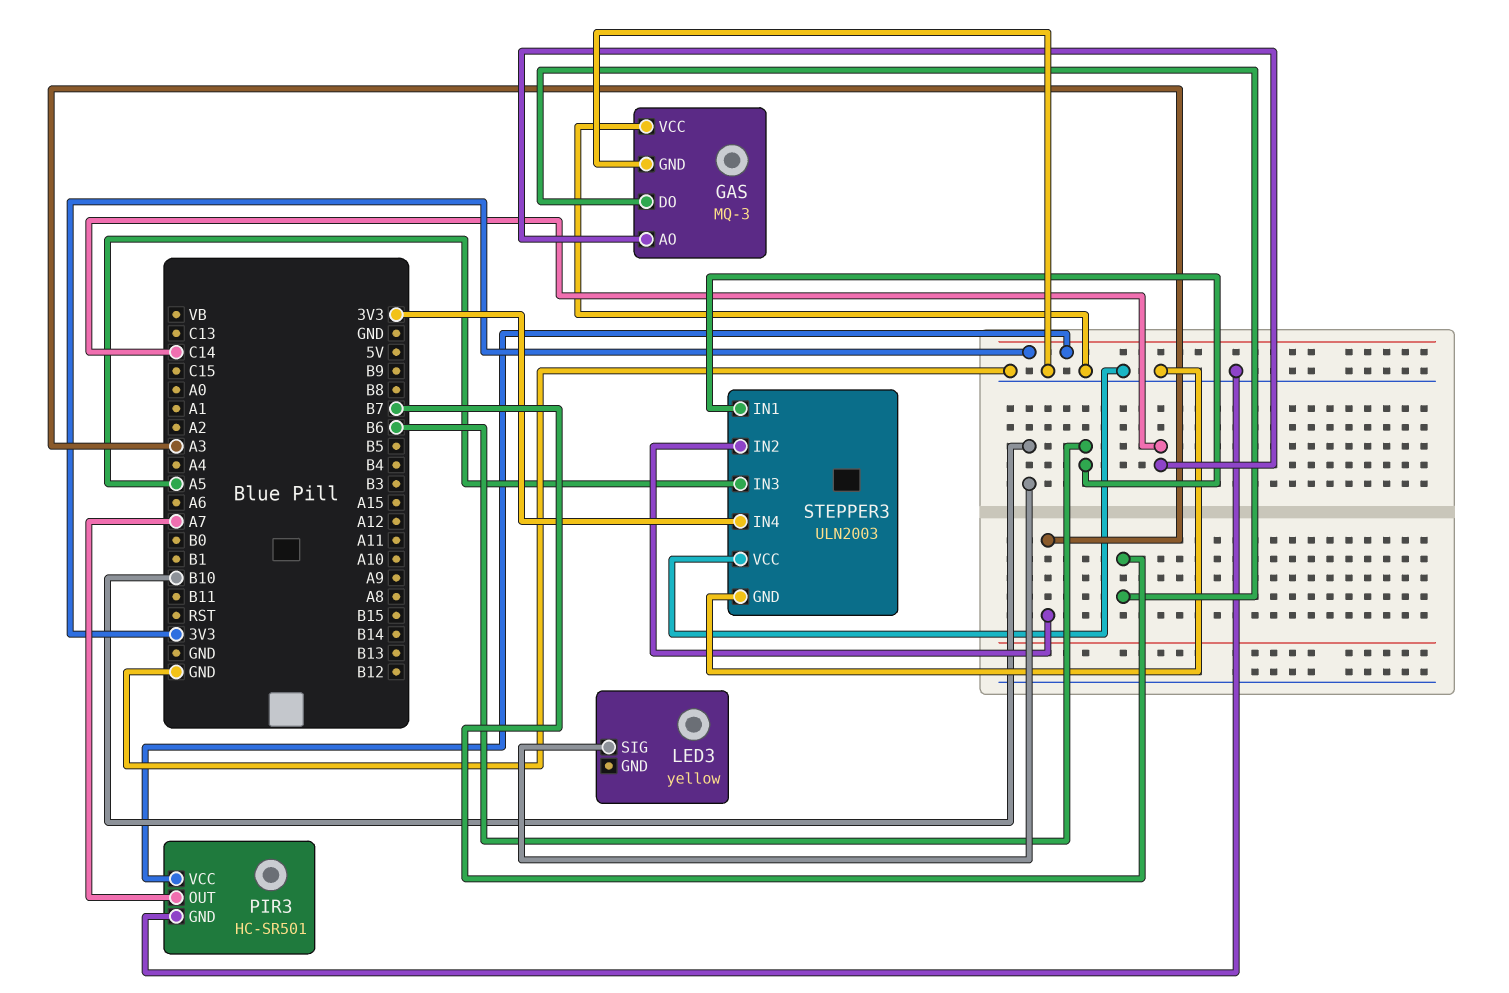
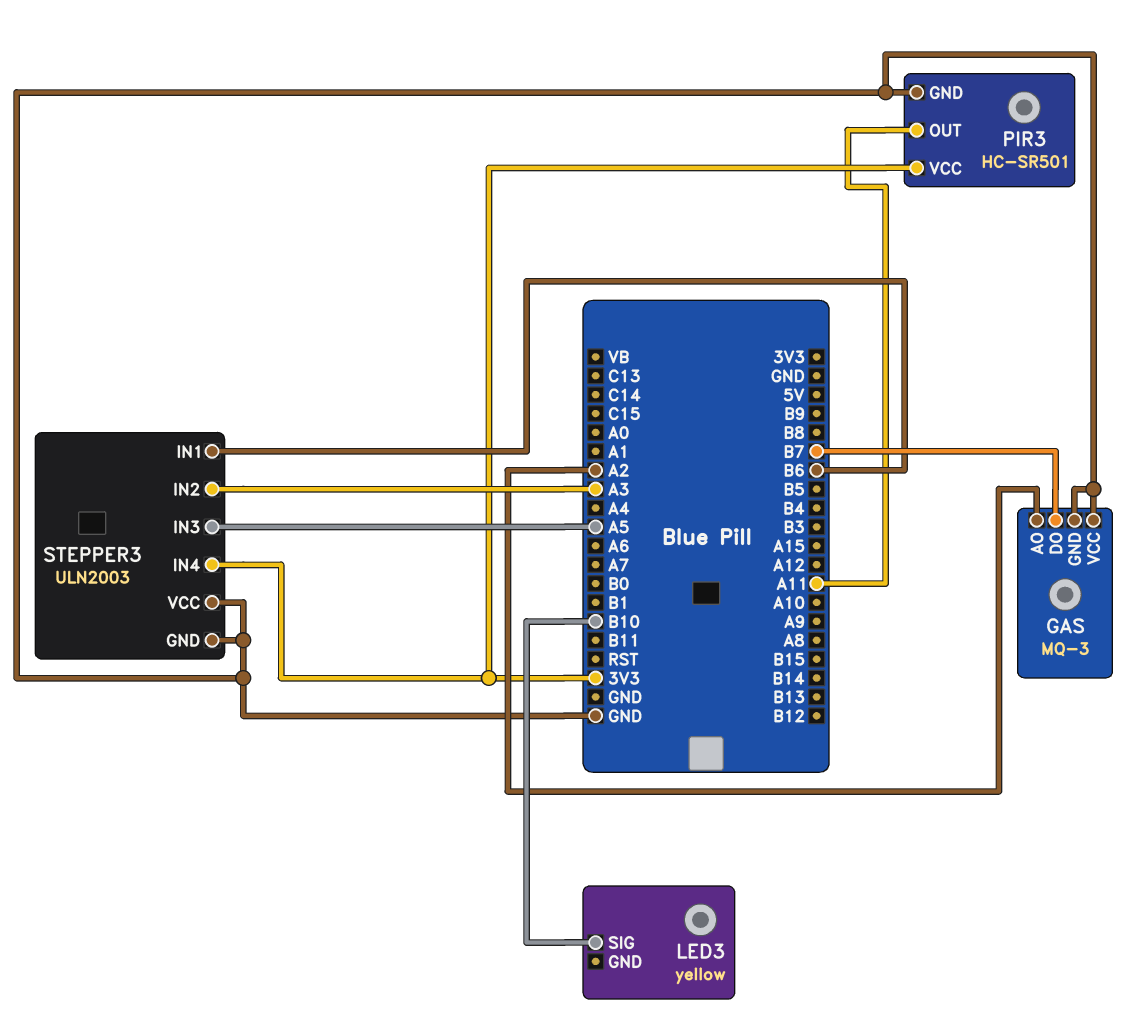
GAS pin AO: C14 -> A2
PIR3 pin OUT: A7 -> A11

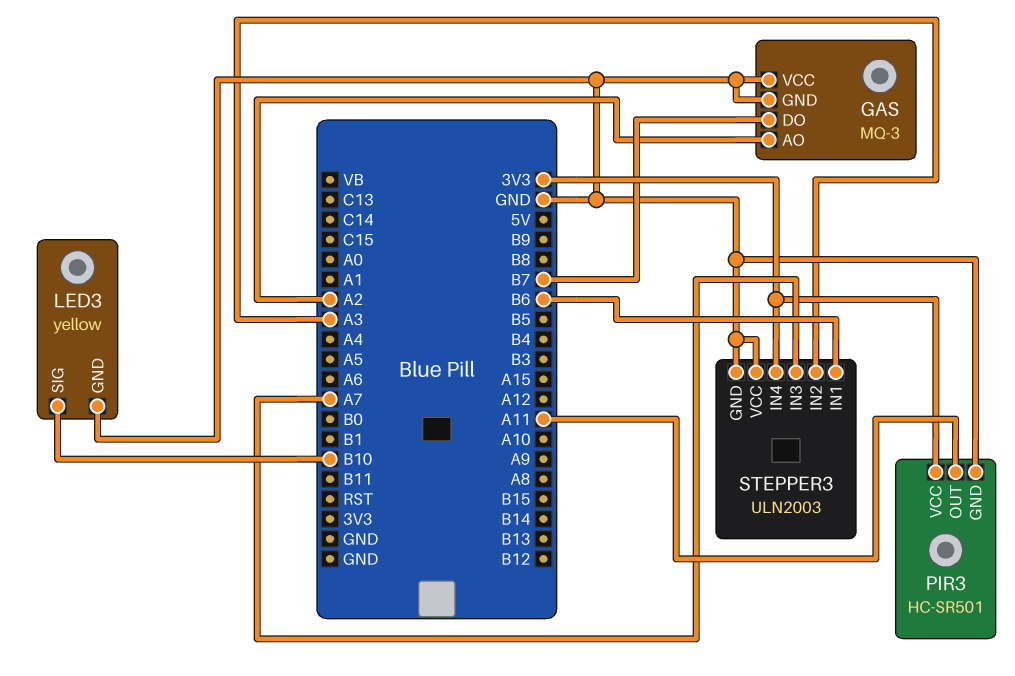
LED3 pin GND: none -> GND
STEPPER3 pin IN3: A5 -> A7

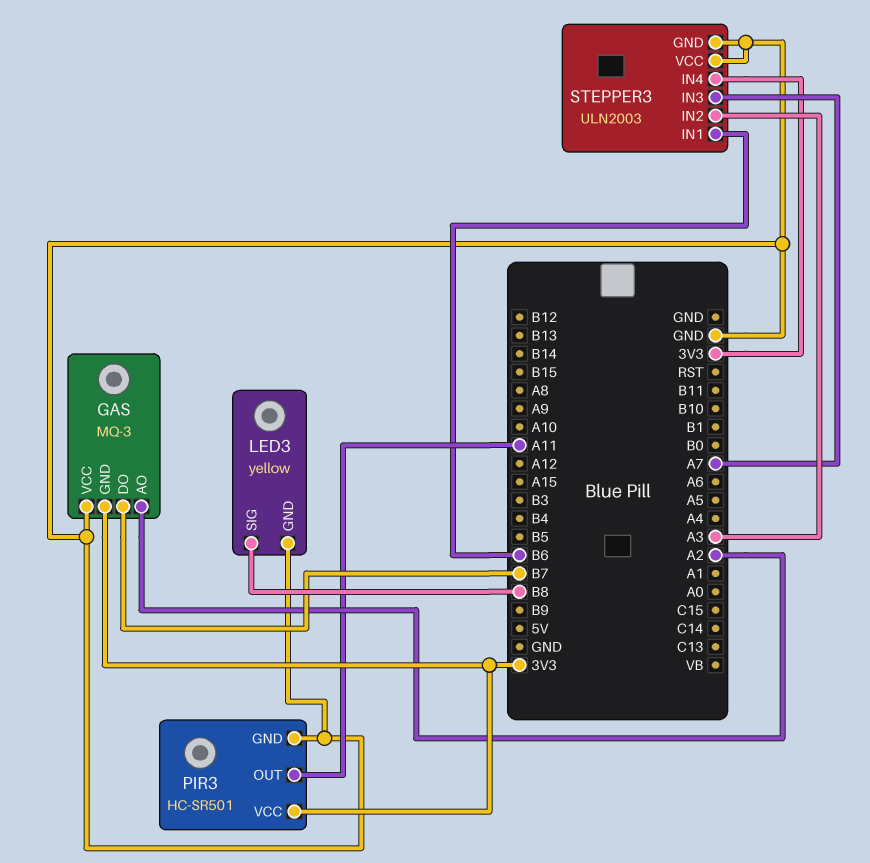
GAS pin GND: GND -> 3V3
LED3 pin SIG: B10 -> B8

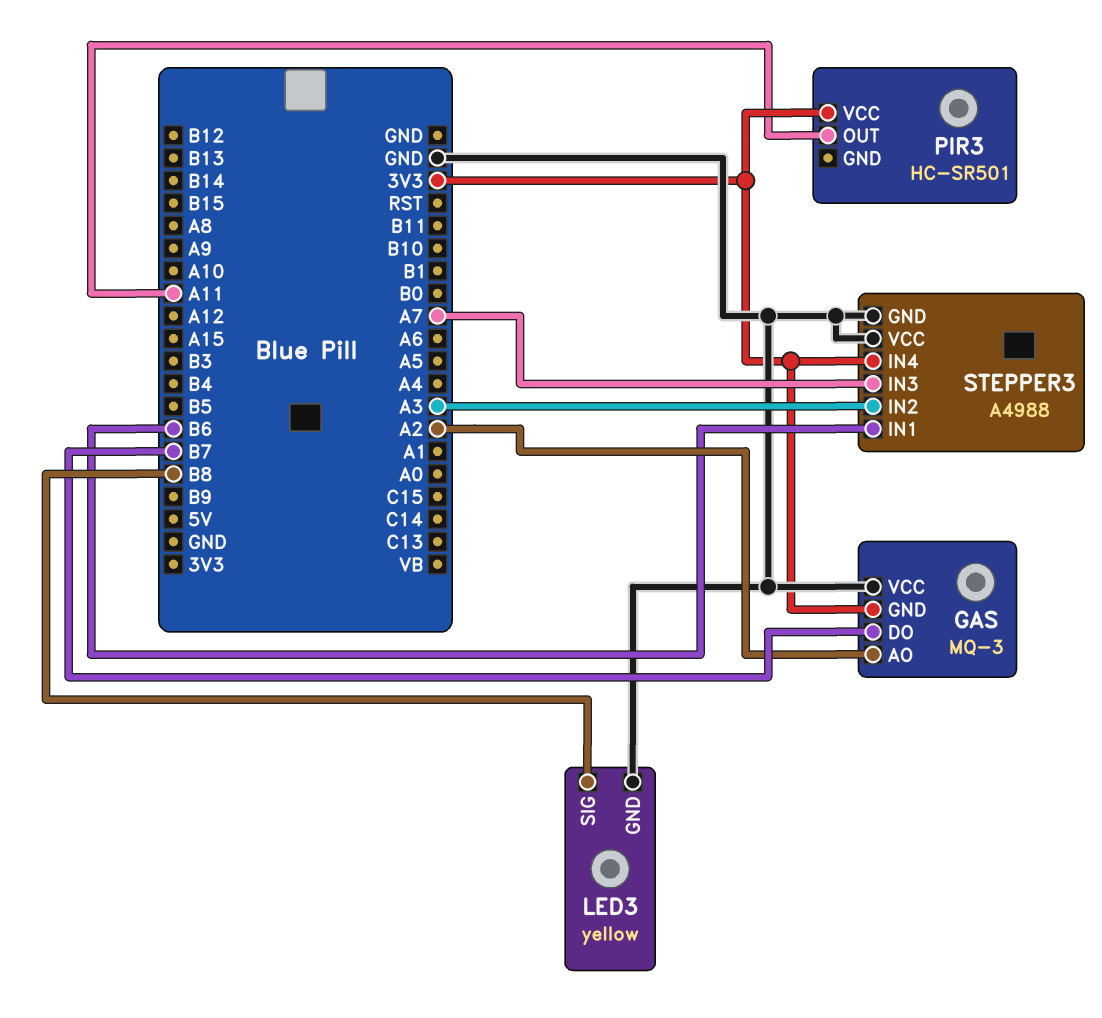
PIR3 pin GND: GND -> none
STEPPER3: ULN2003 -> A4988

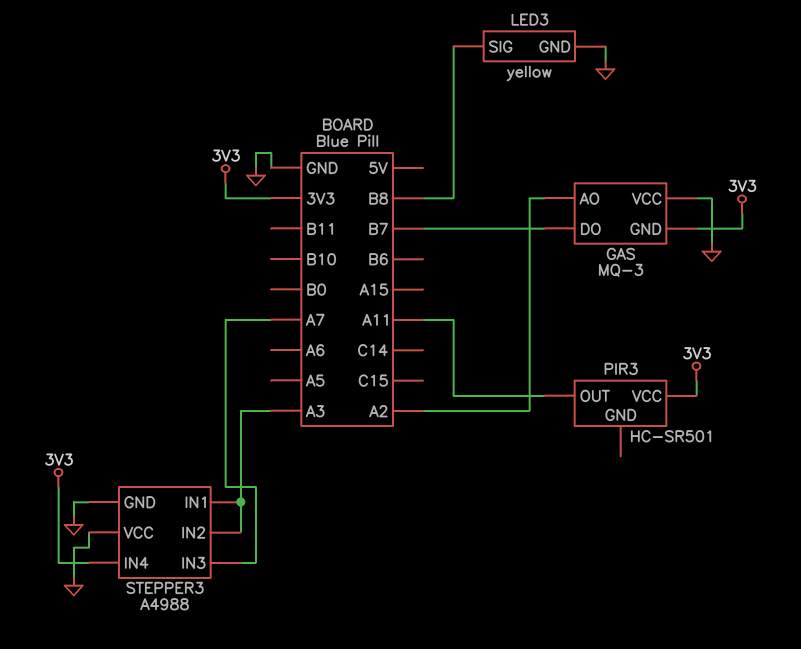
STEPPER3 pin IN1: B6 -> A3

